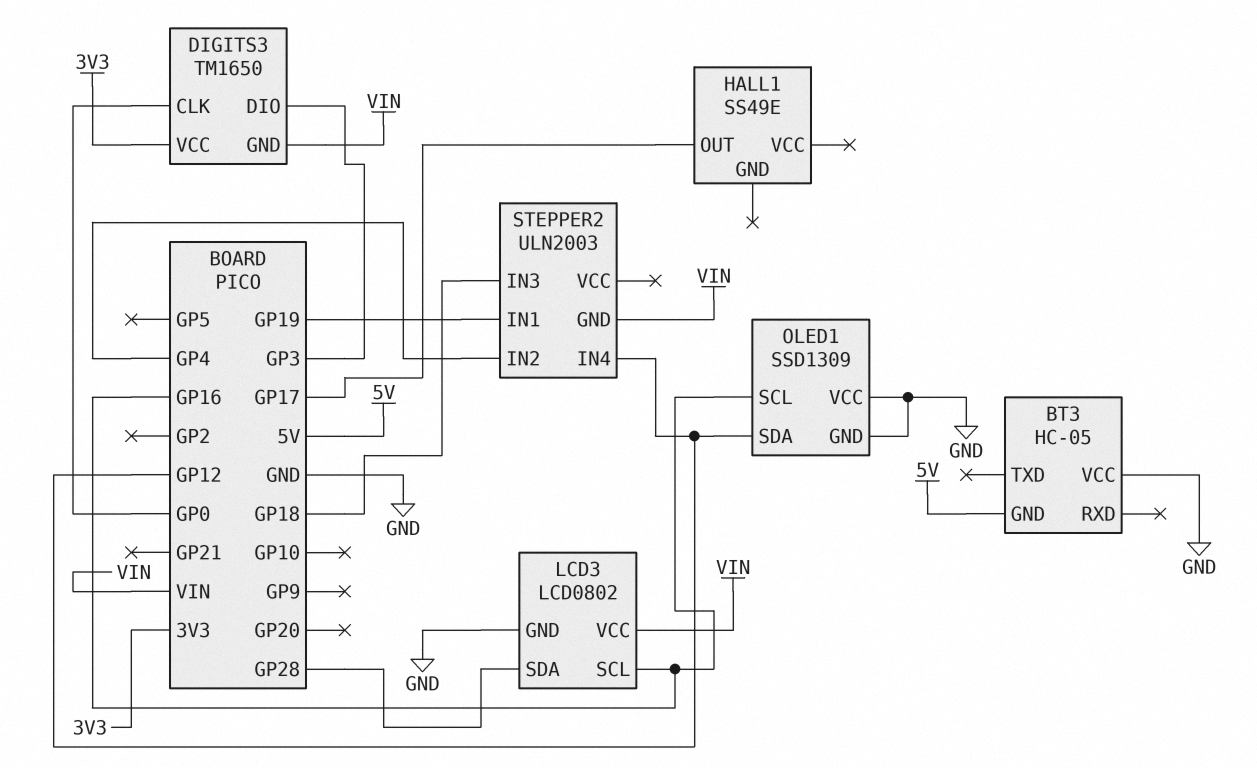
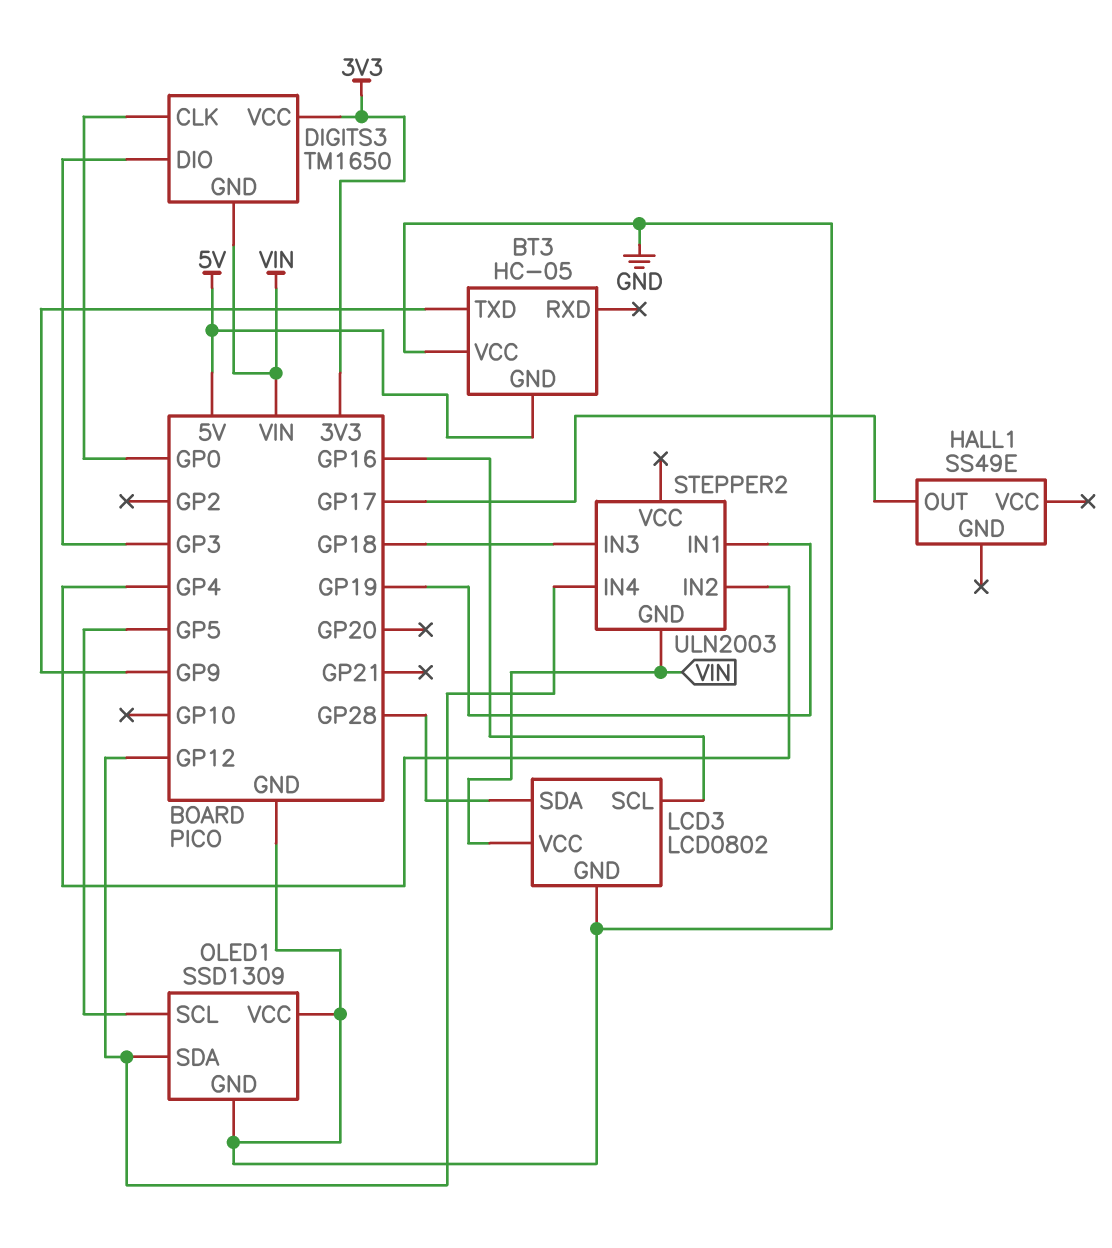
BT3 pin TXD: none -> GP9
OLED1 pin SCL: GP16 -> GP5

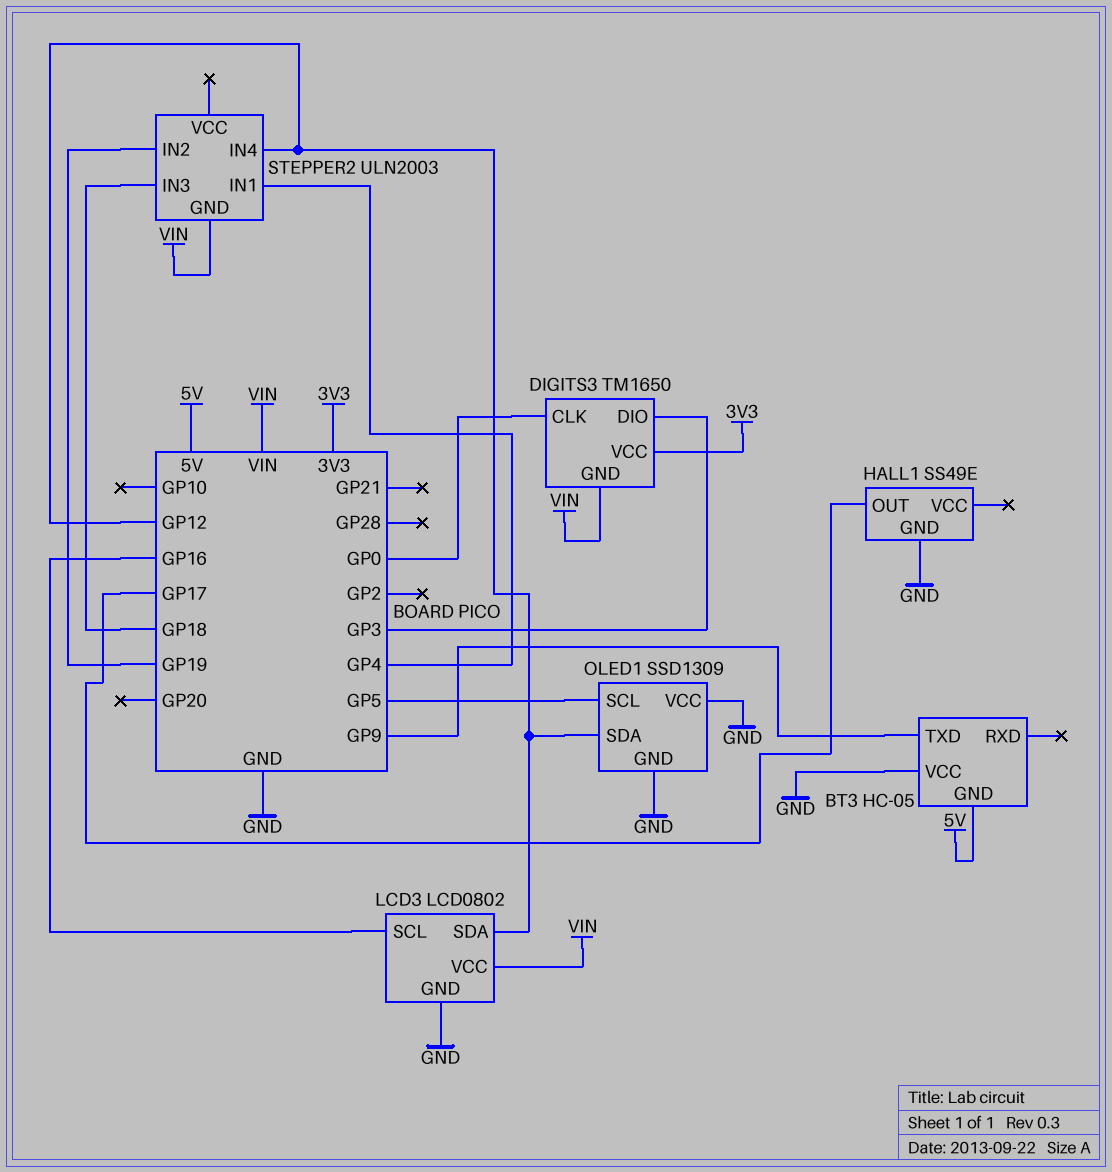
HALL1 pin GND: none -> GND
LCD3 pin SDA: GP28 -> GP12
STEPPER2 pin IN1: GP19 -> GP4
STEPPER2 pin IN2: GP4 -> GP19

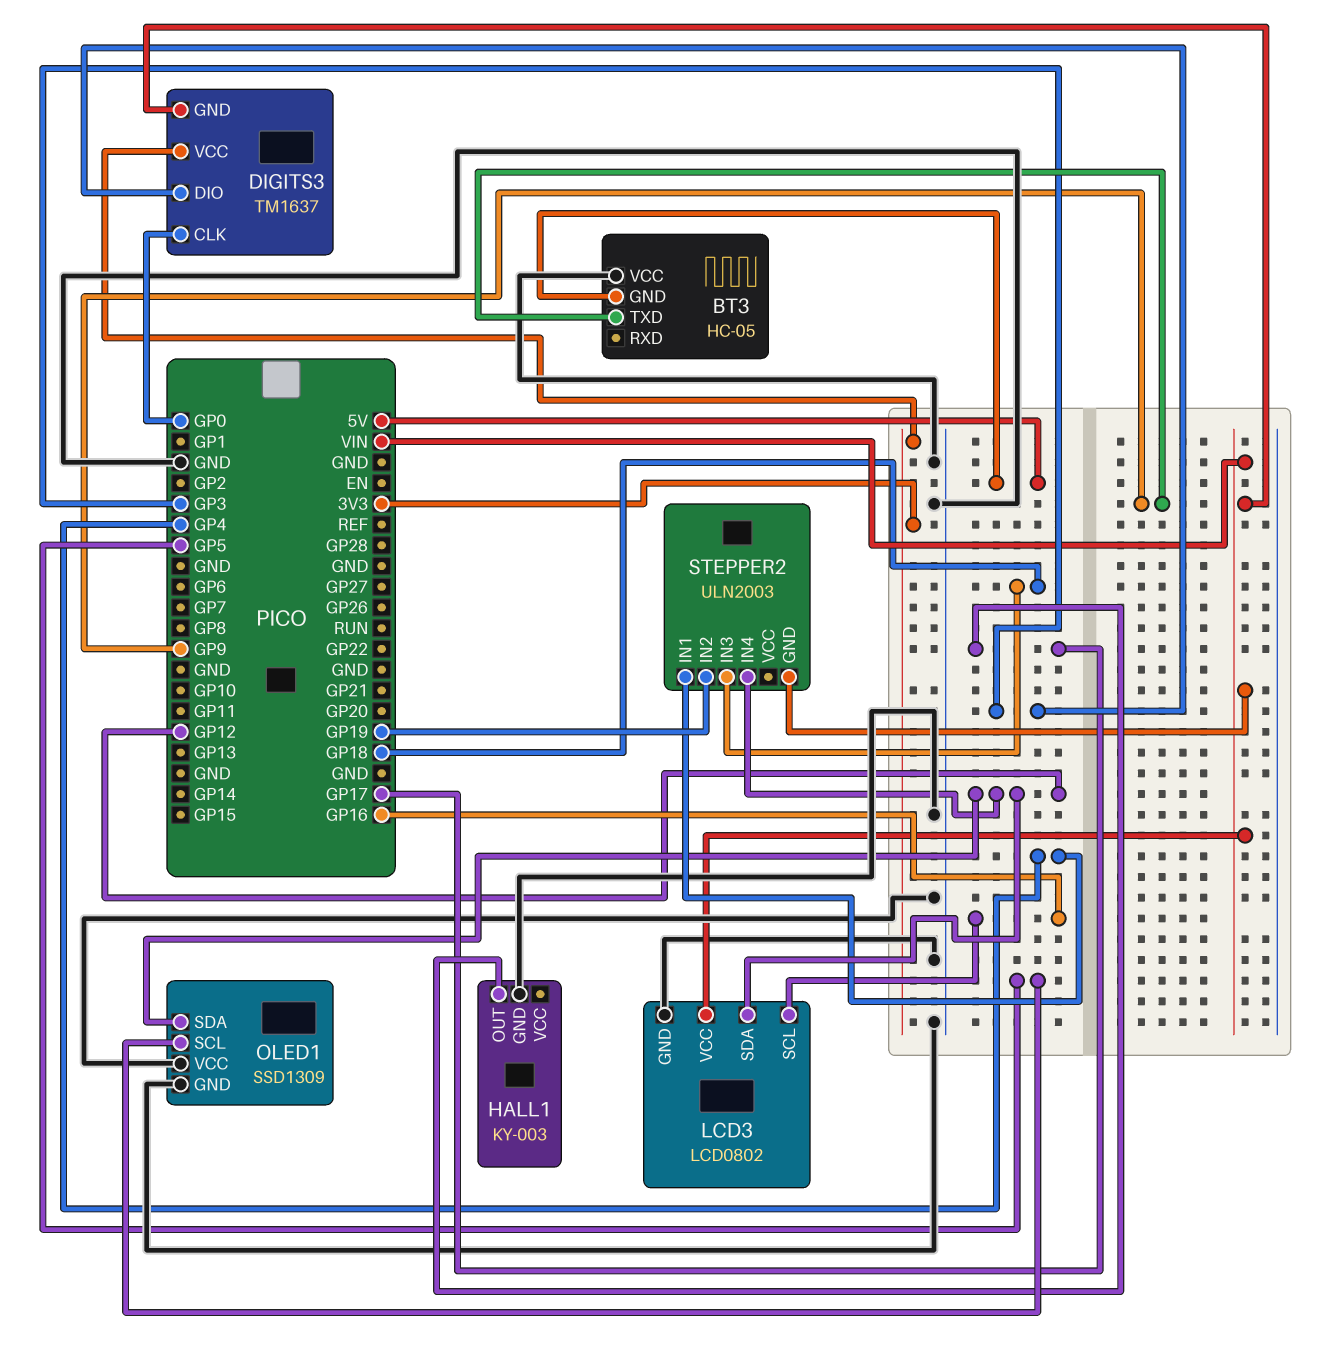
DIGITS3: TM1650 -> TM1637
HALL1: SS49E -> KY-003

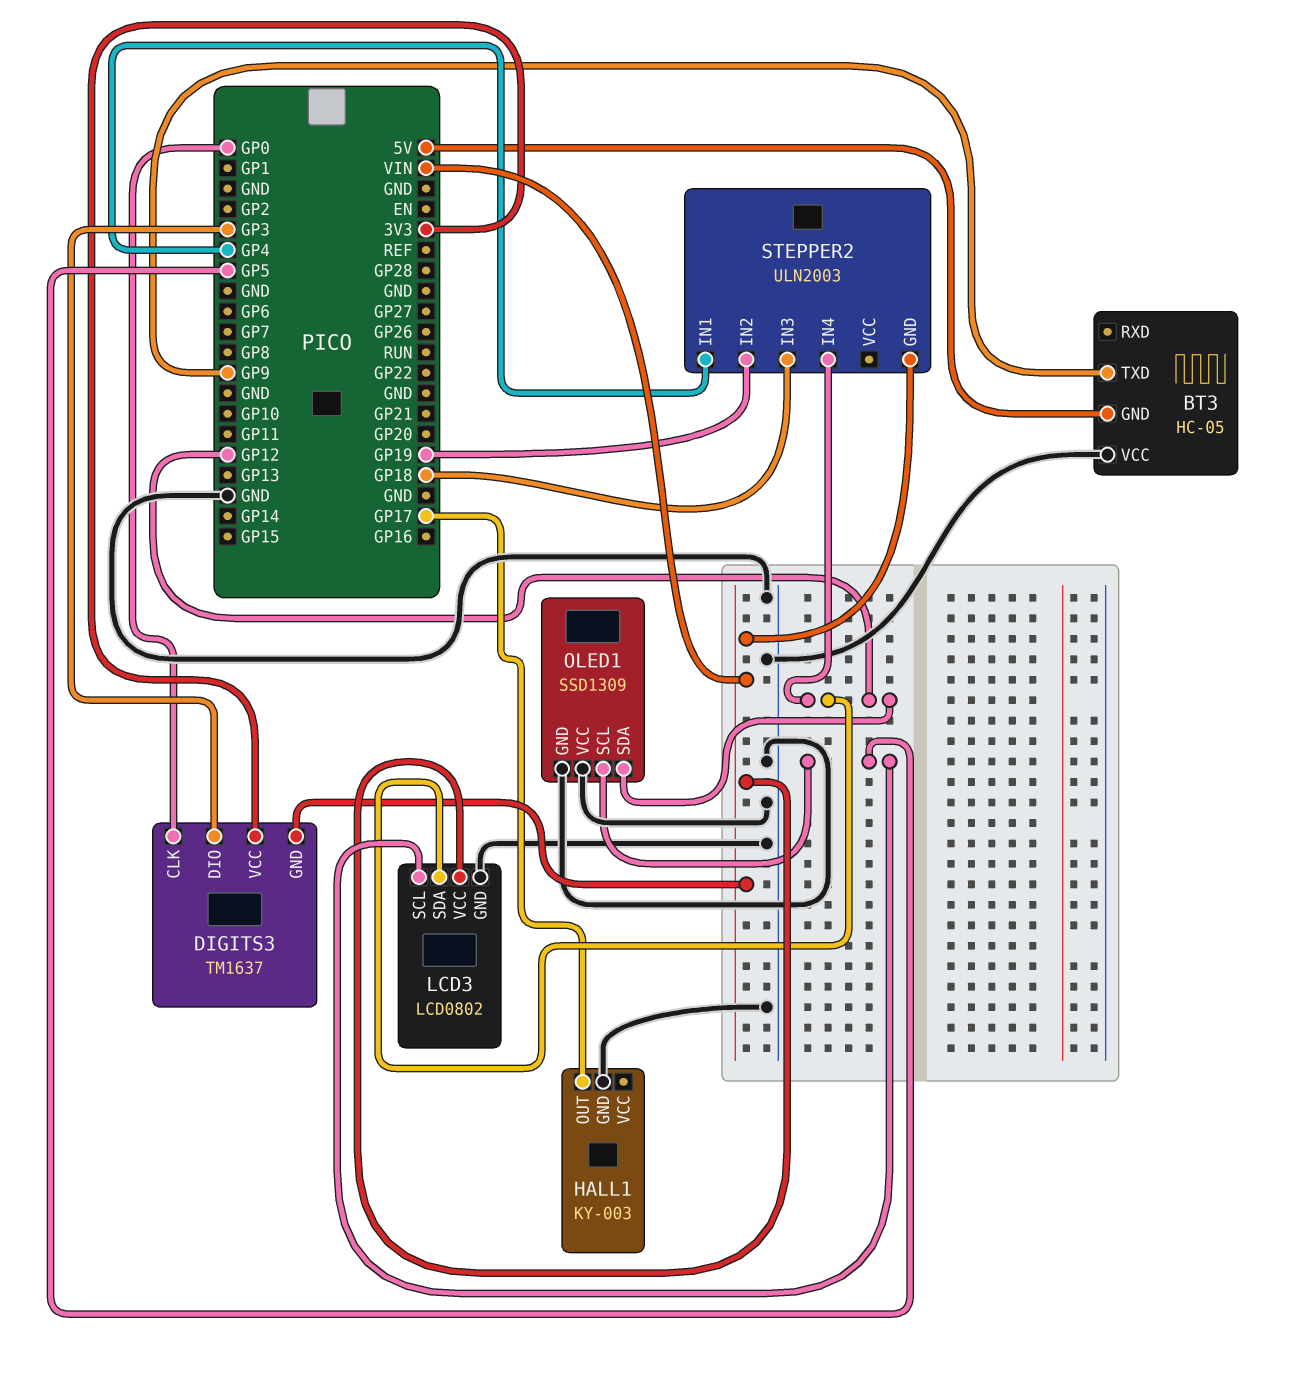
LCD3 pin SCL: GP16 -> GP5

